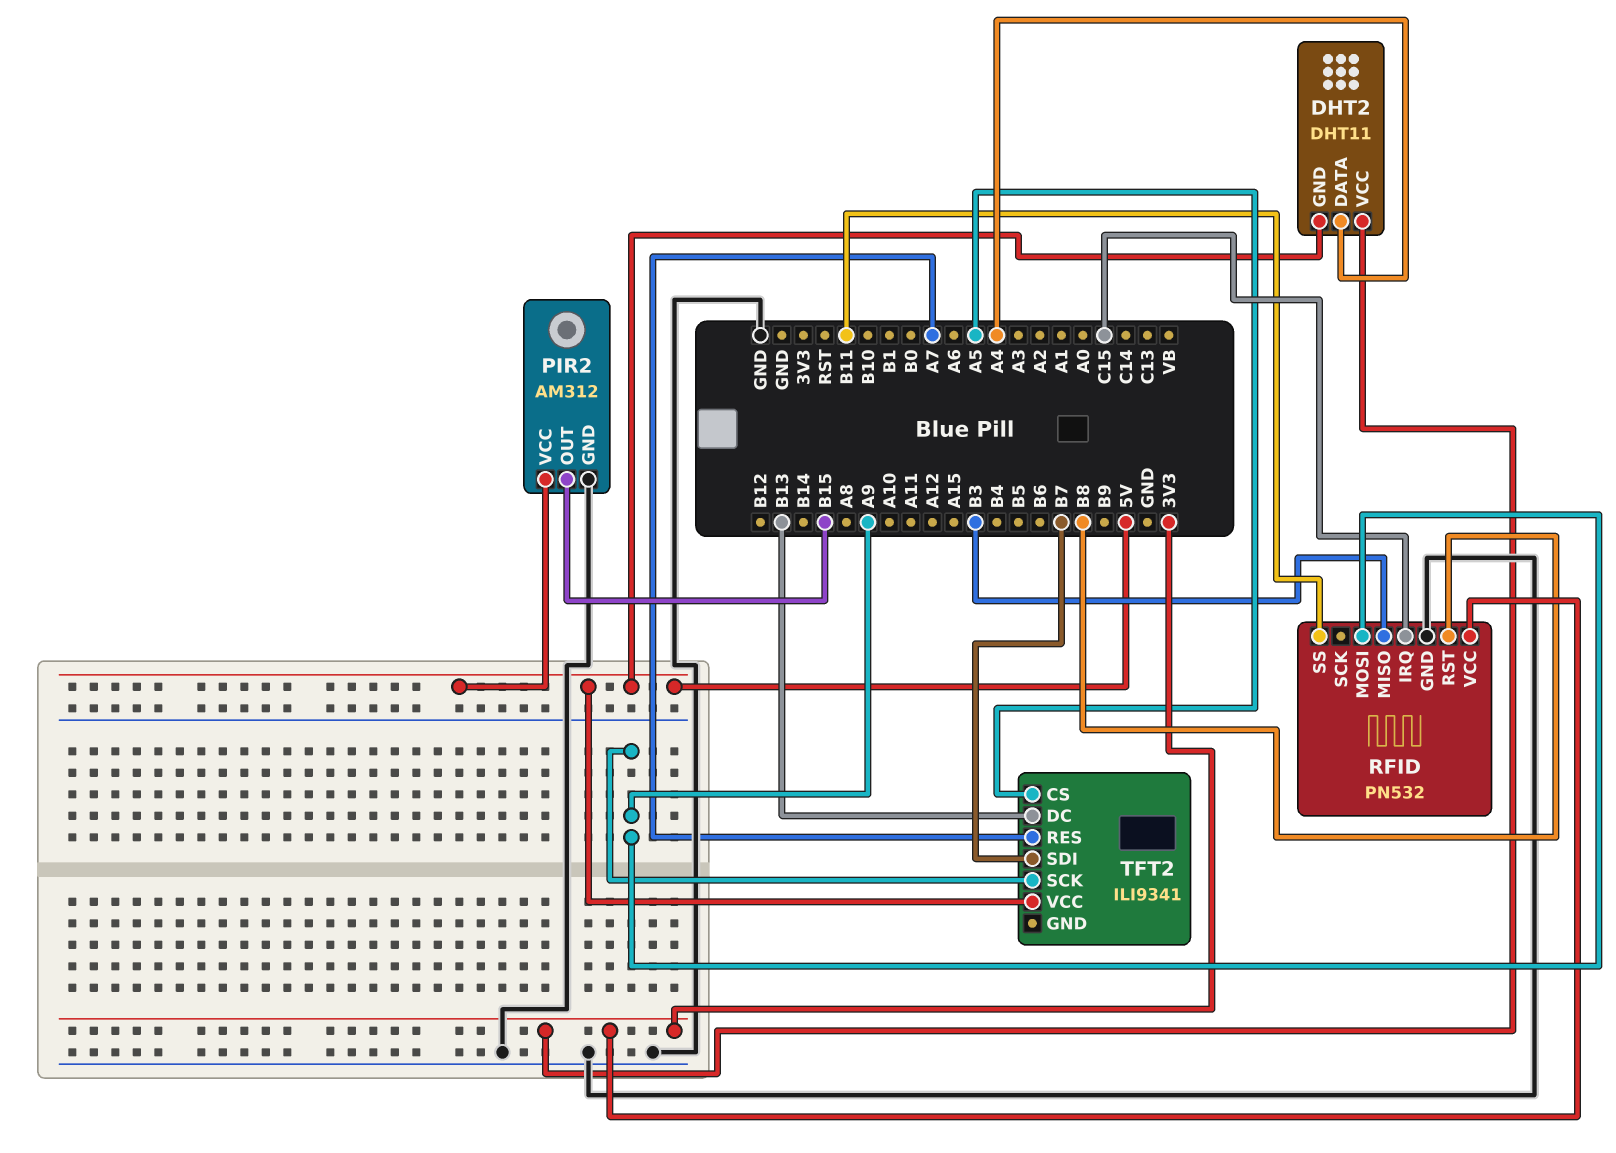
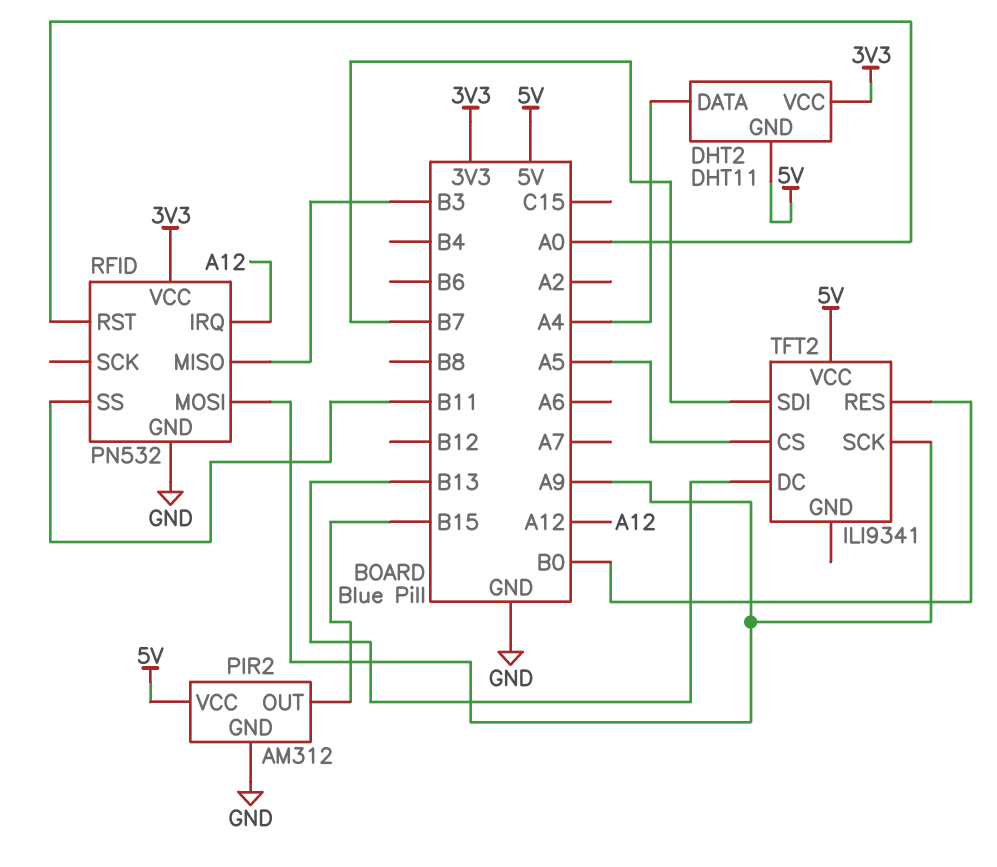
RFID pin IRQ: C15 -> A12
RFID pin RST: B8 -> A0
TFT2 pin RES: A7 -> B0

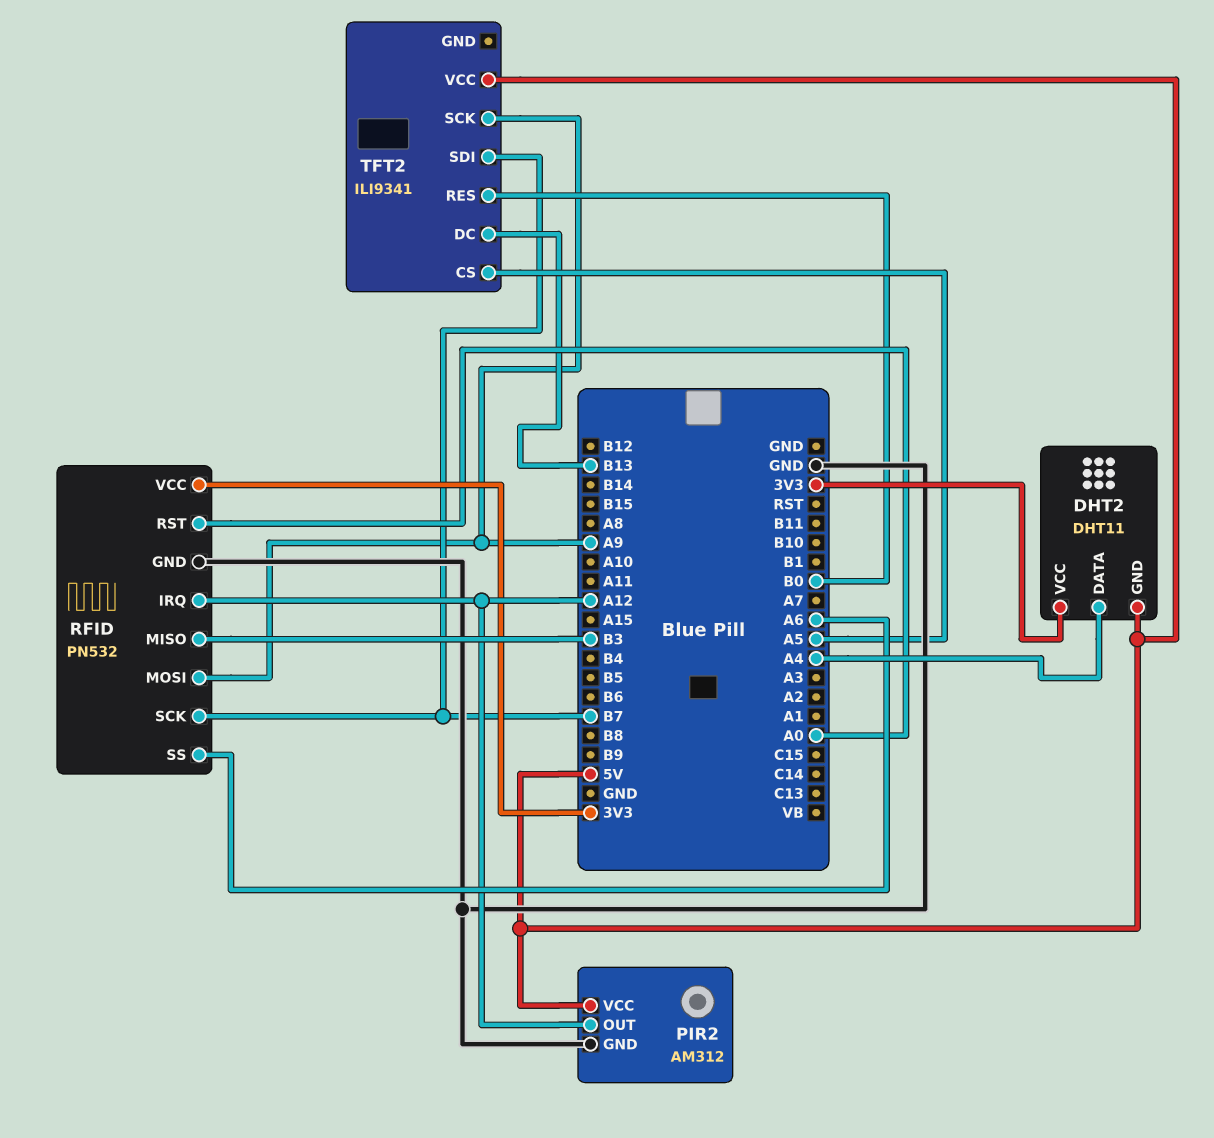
PIR2 pin OUT: B15 -> A12
RFID pin SCK: none -> B7
RFID pin SS: B11 -> A6

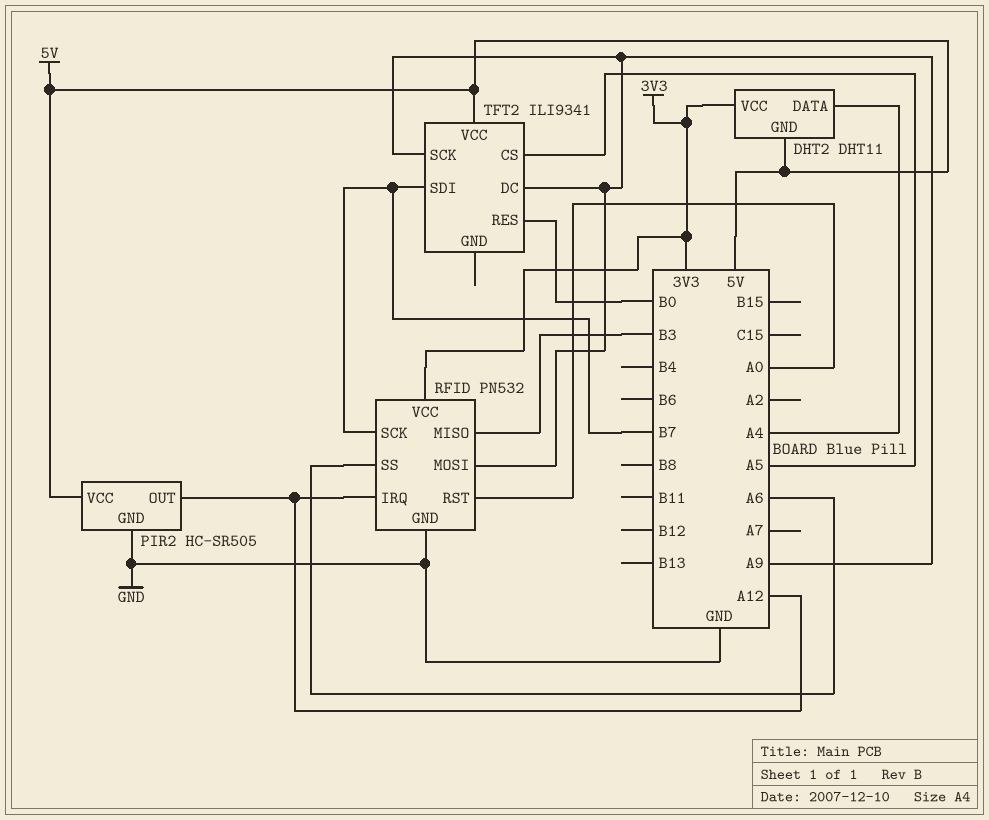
PIR2: AM312 -> HC-SR505
TFT2 pin DC: B13 -> A9

